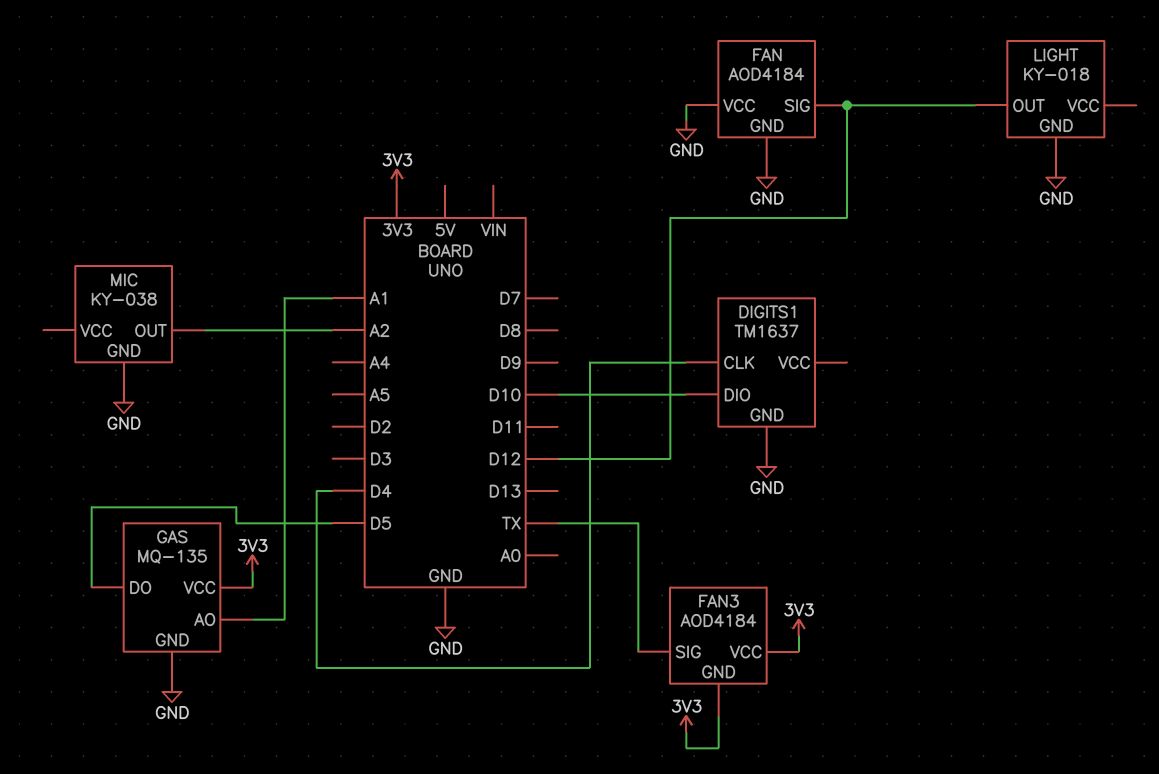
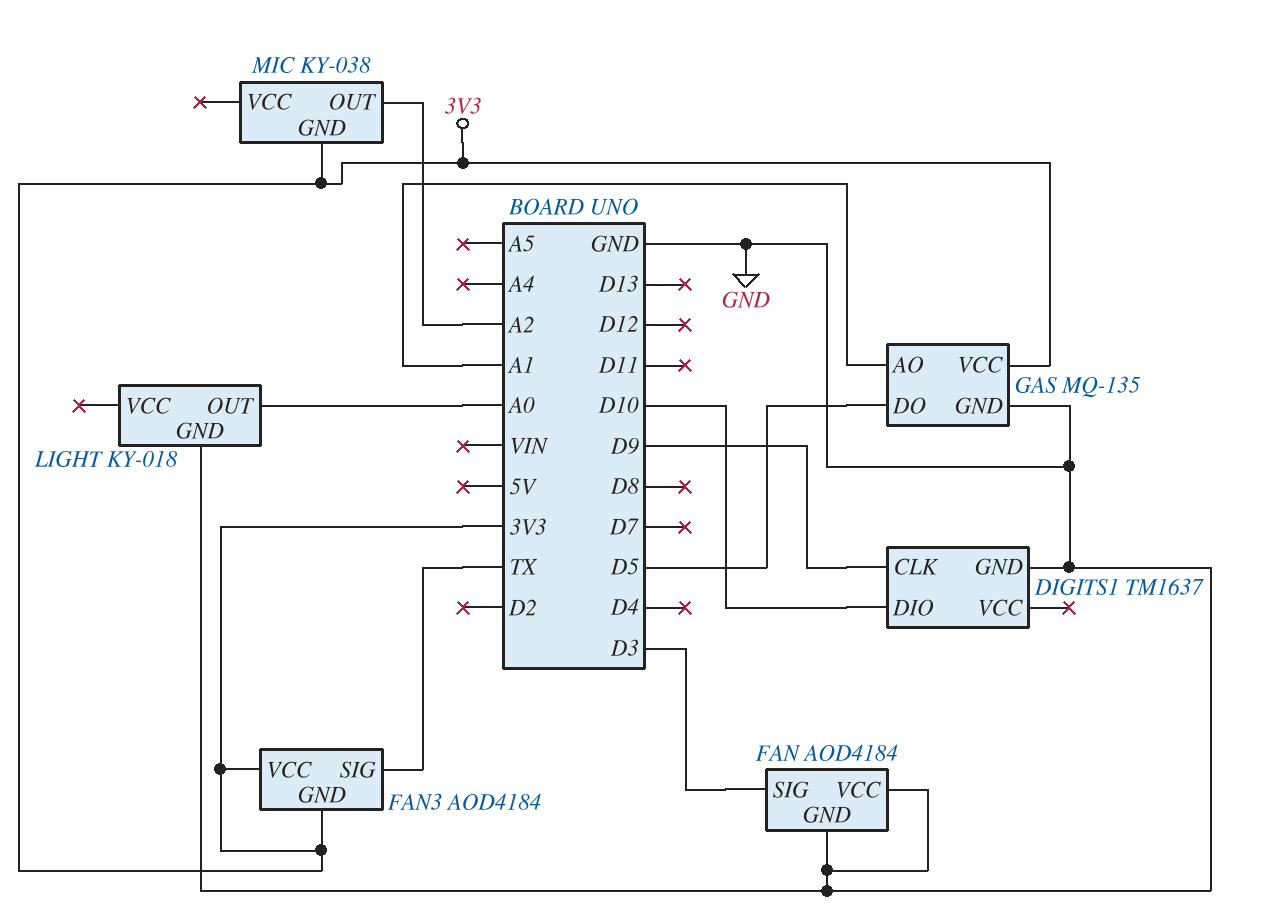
DIGITS1 pin CLK: D4 -> D9
FAN pin SIG: D12 -> D3
LIGHT pin OUT: D12 -> A0
MIC pin GND: GND -> 3V3

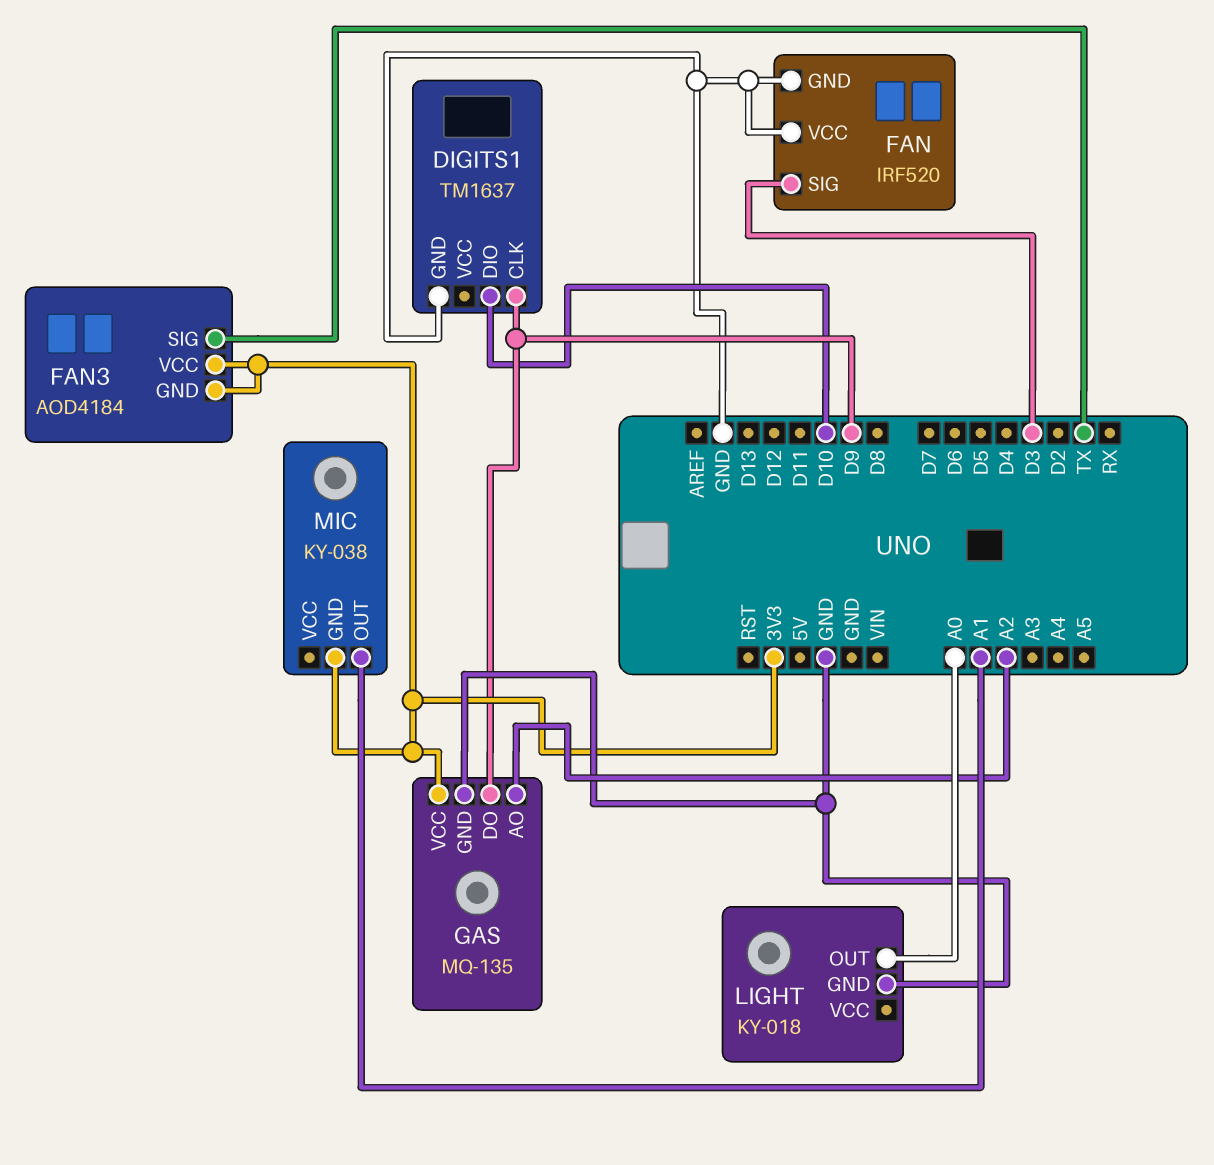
FAN: AOD4184 -> IRF520
GAS pin AO: A1 -> A2
GAS pin DO: D5 -> D9
MIC pin OUT: A2 -> A1

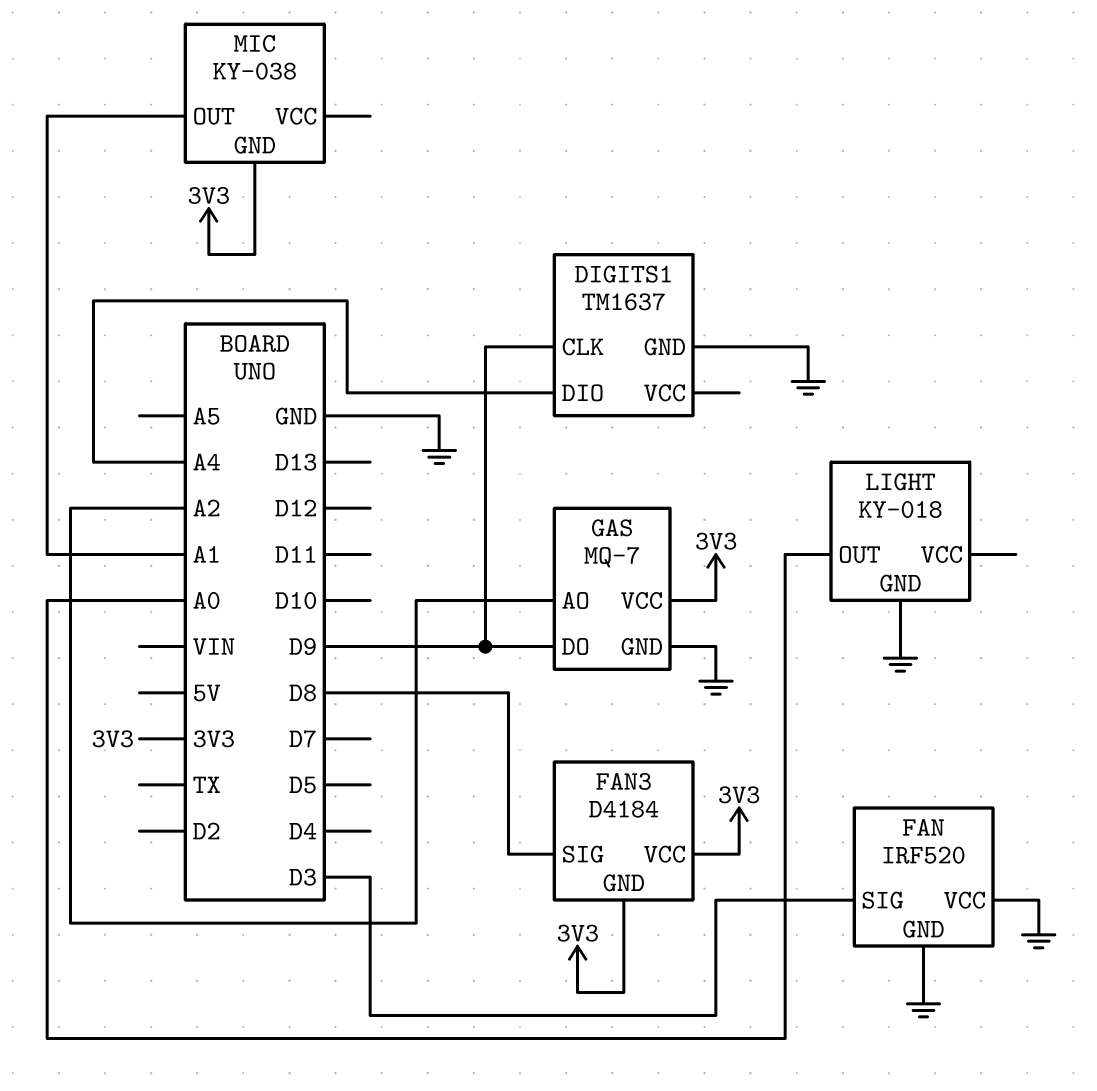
DIGITS1 pin DIO: D10 -> A4
FAN3: AOD4184 -> D4184
FAN3 pin SIG: TX -> D8
GAS: MQ-135 -> MQ-7

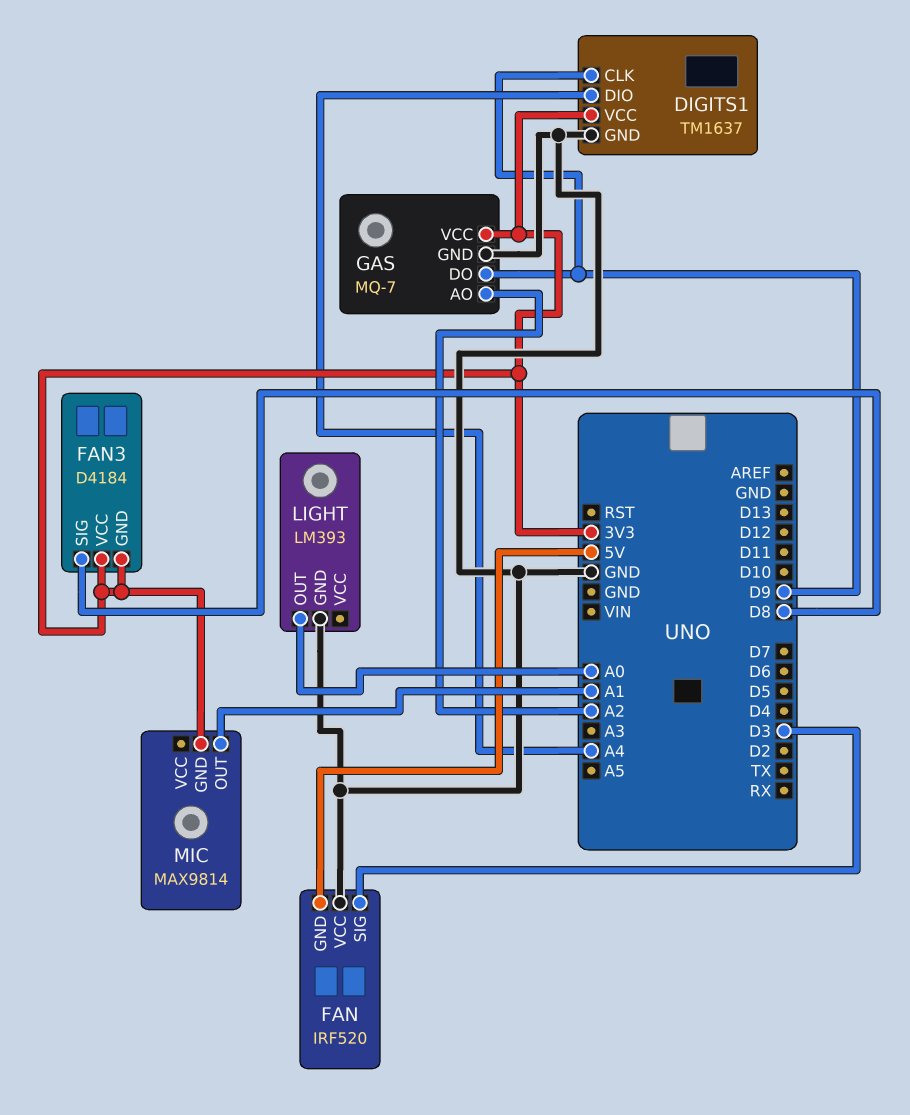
DIGITS1 pin VCC: none -> 3V3
FAN pin GND: GND -> 5V
LIGHT: KY-018 -> LM393
MIC: KY-038 -> MAX9814

